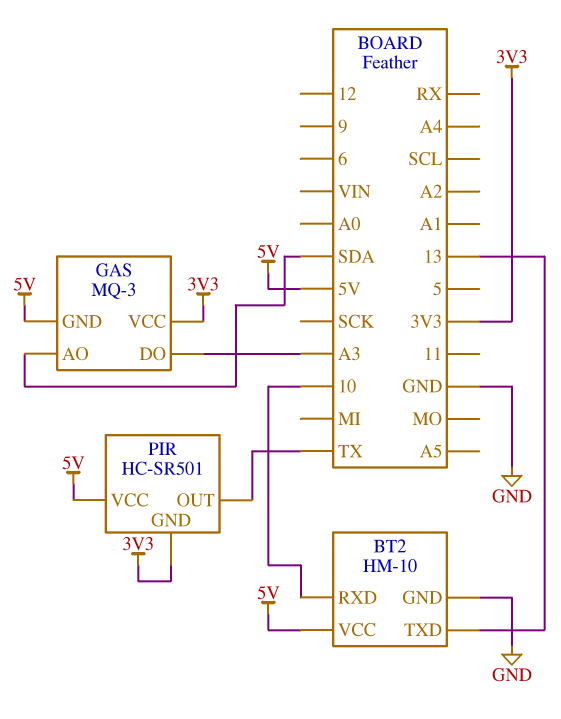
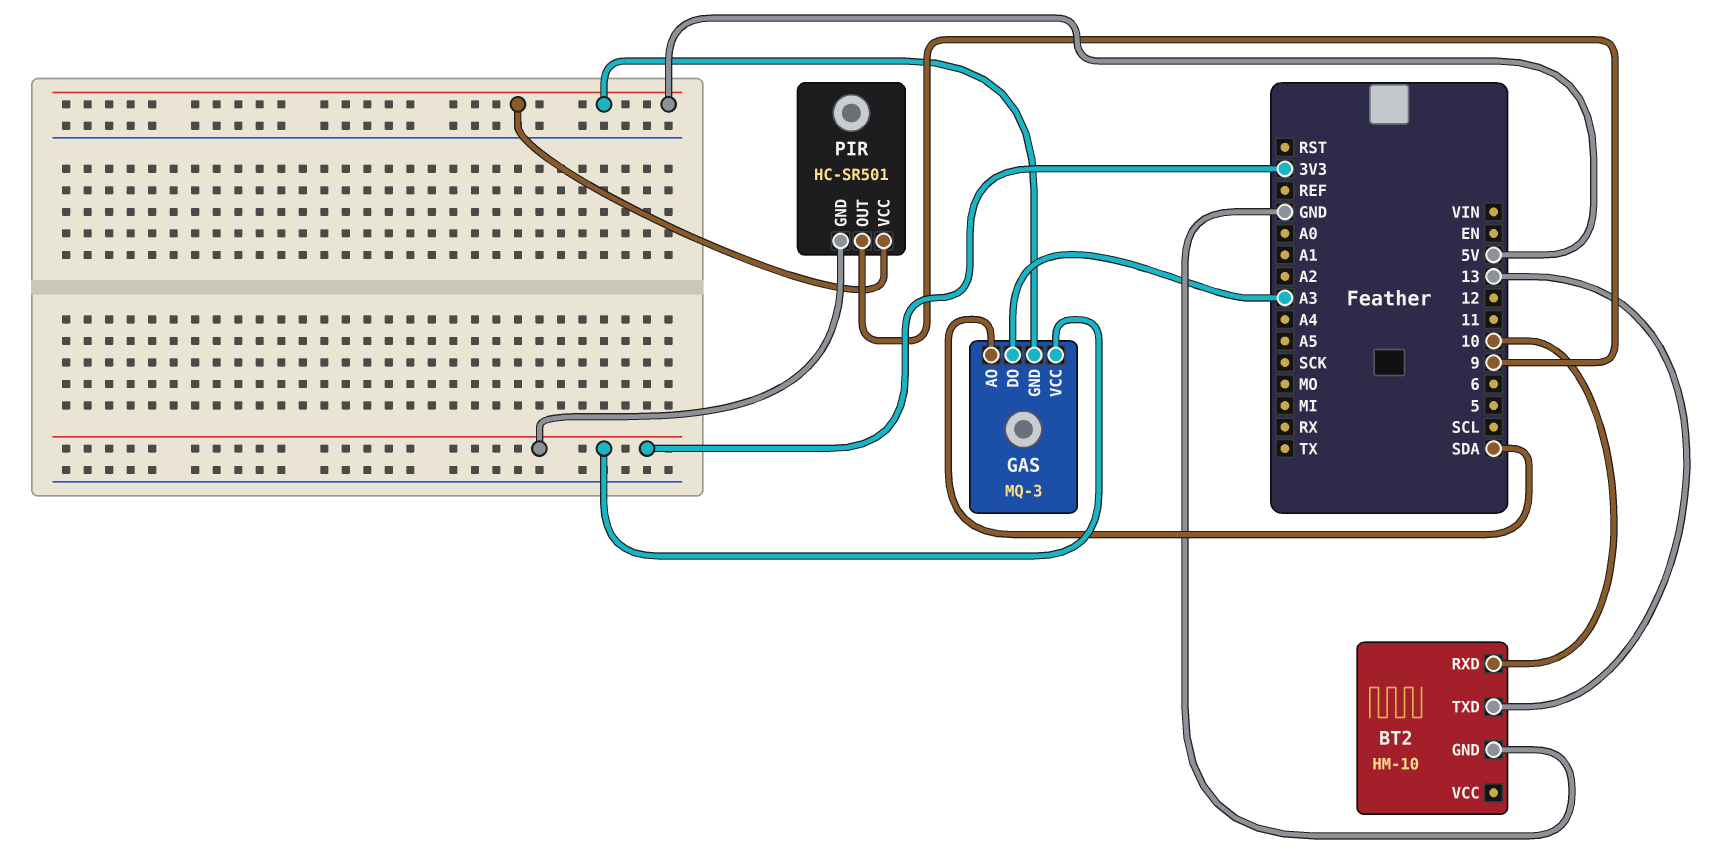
BT2 pin VCC: 5V -> none
PIR pin OUT: TX -> 9

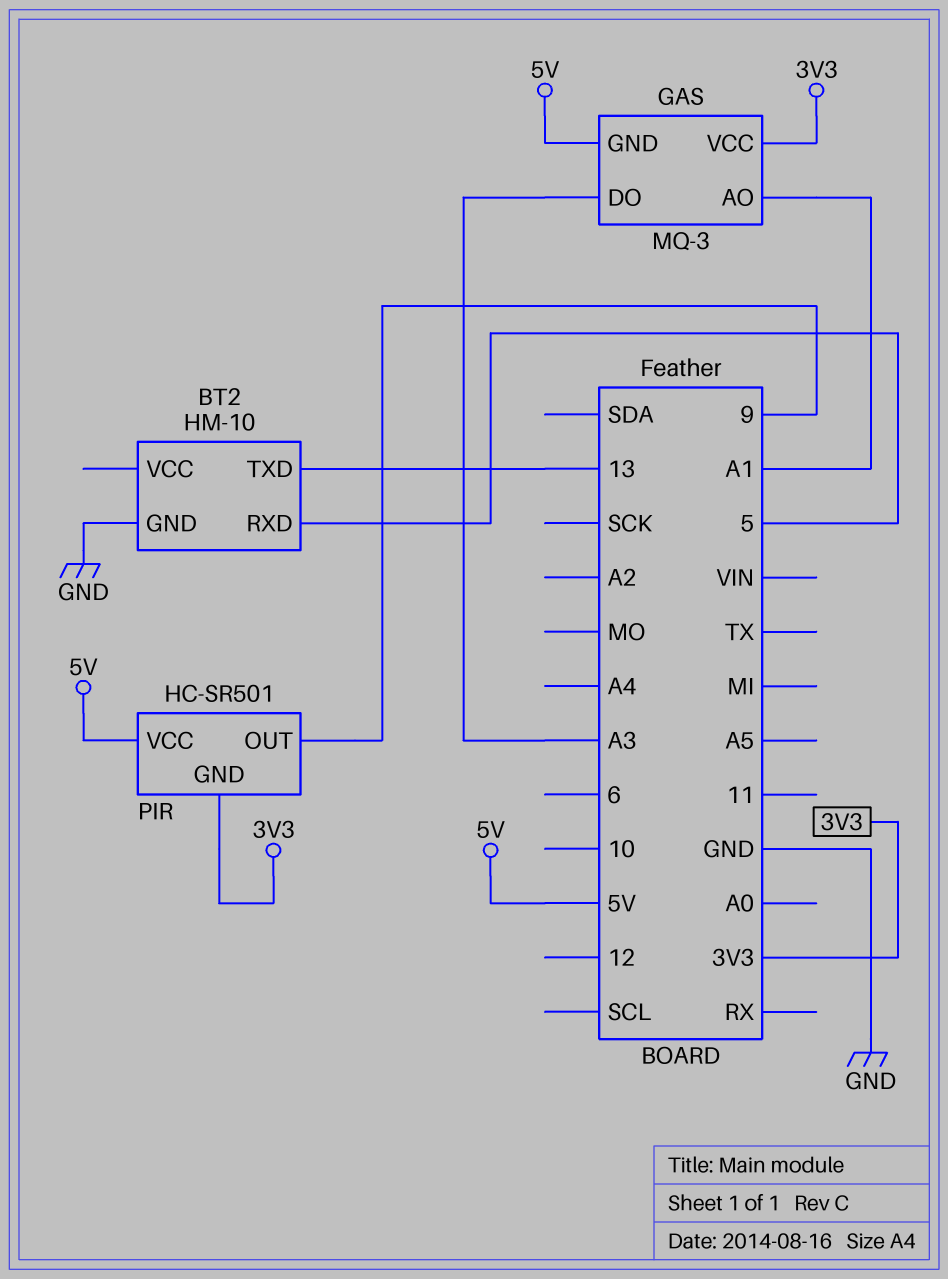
BT2 pin RXD: 10 -> 5
GAS pin AO: SDA -> A1

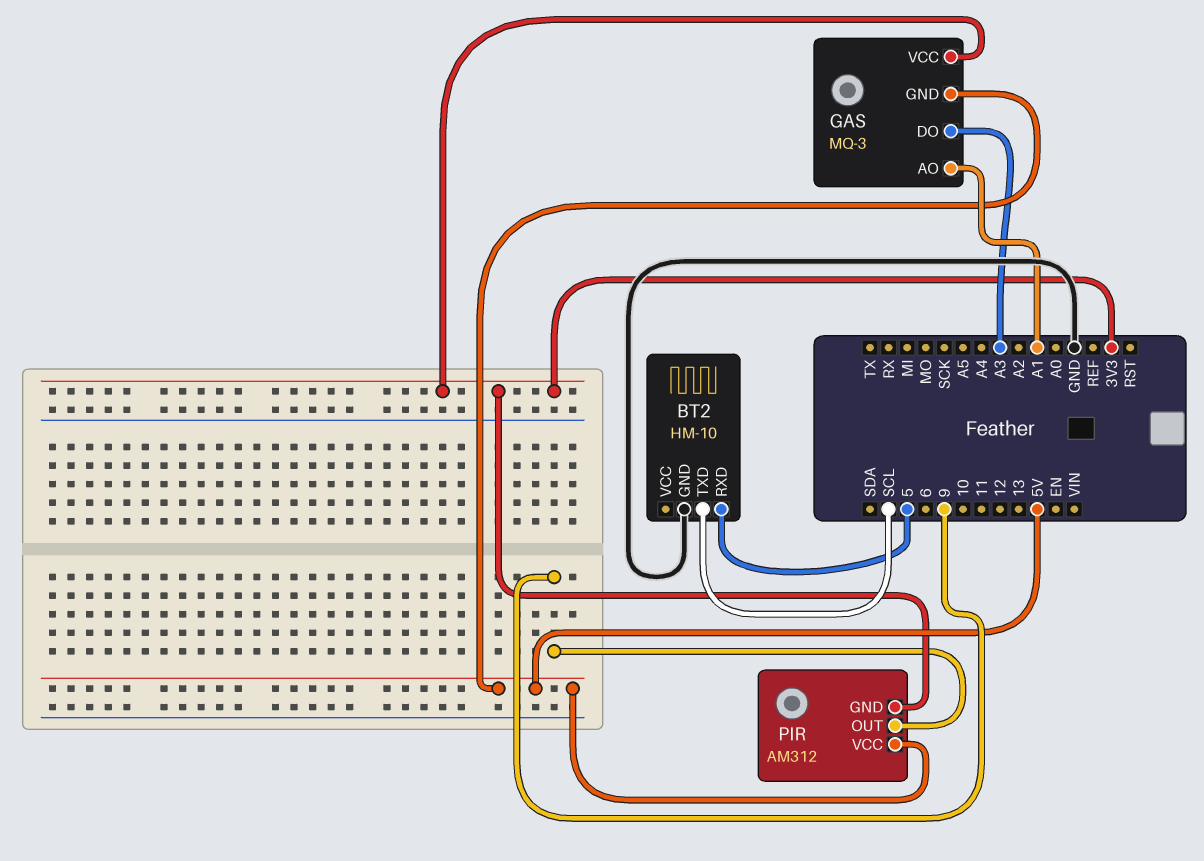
BT2 pin TXD: 13 -> SCL
PIR: HC-SR501 -> AM312

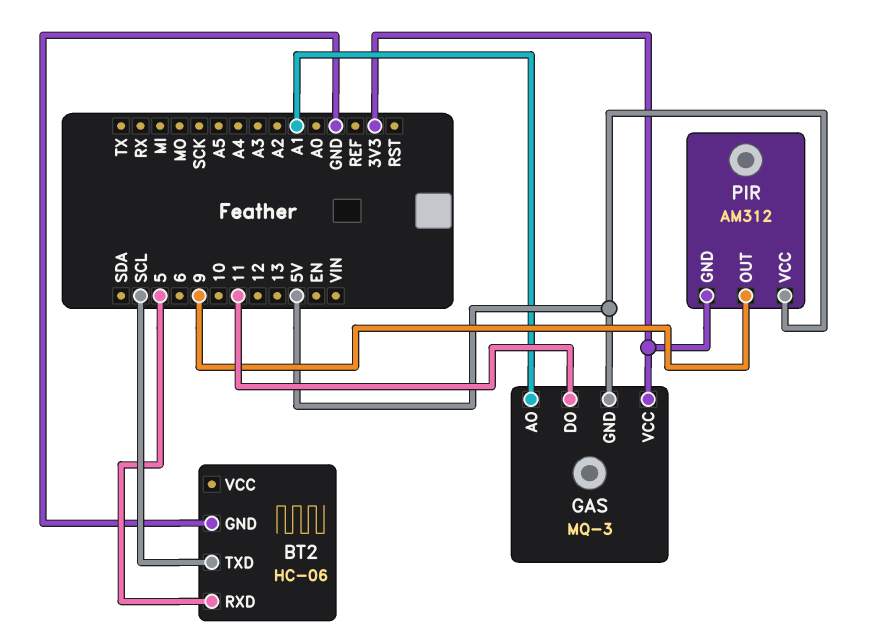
BT2: HM-10 -> HC-06
GAS pin DO: A3 -> 11

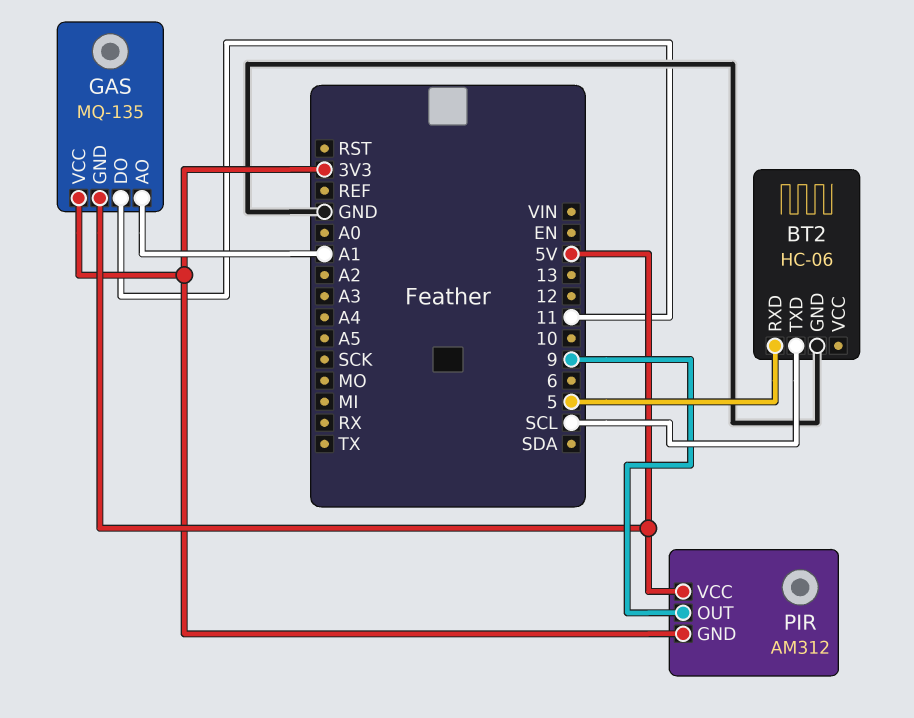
GAS: MQ-3 -> MQ-135

